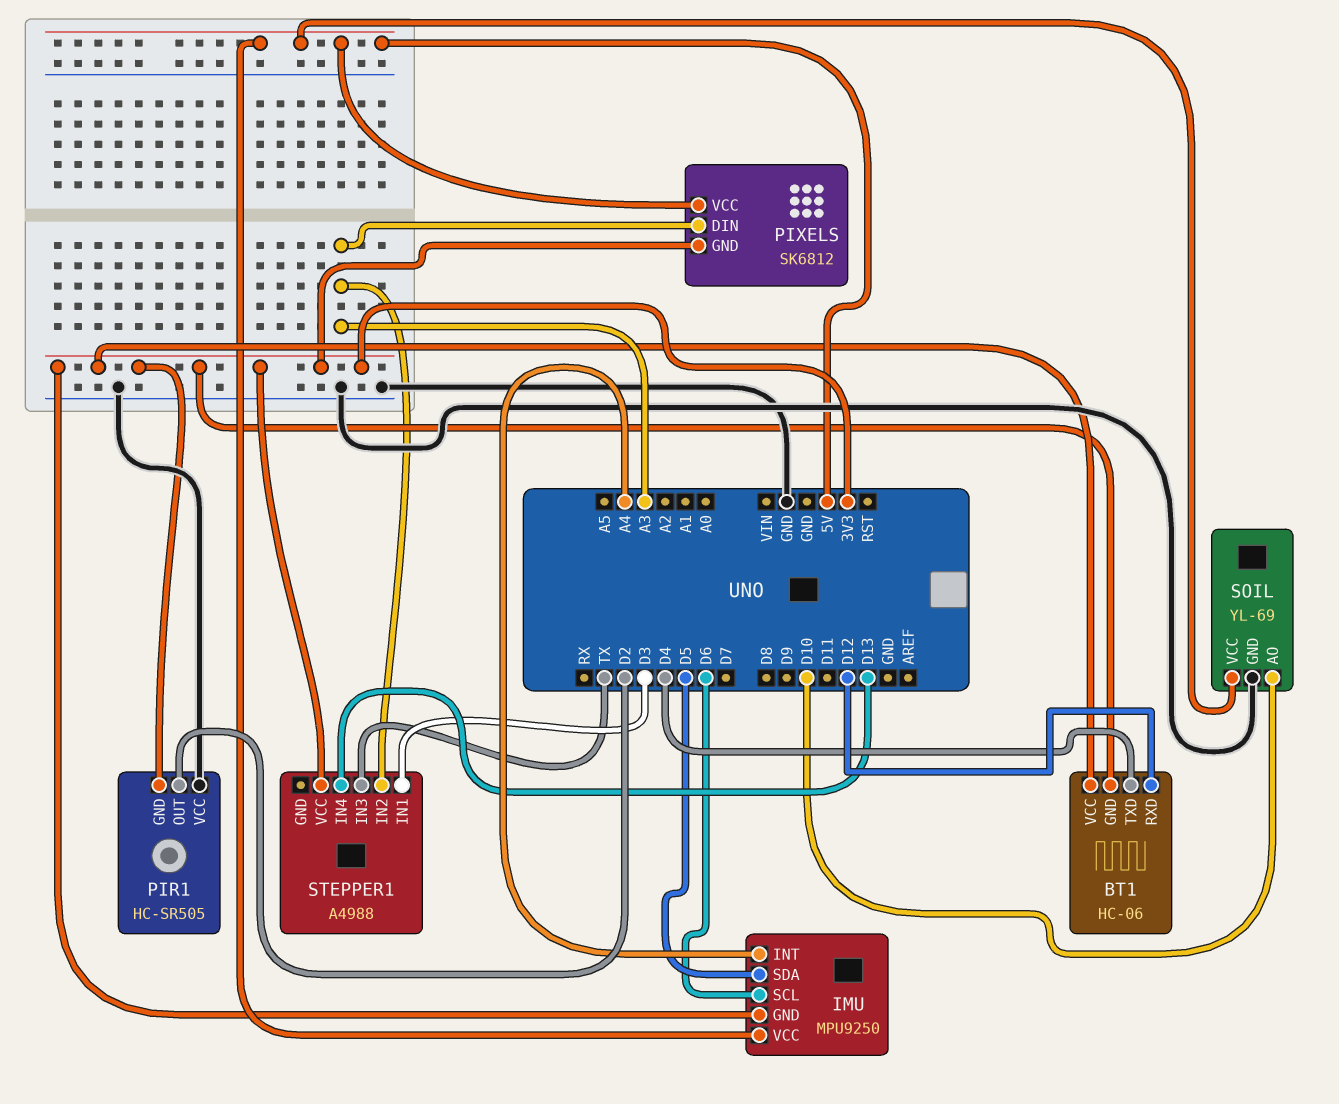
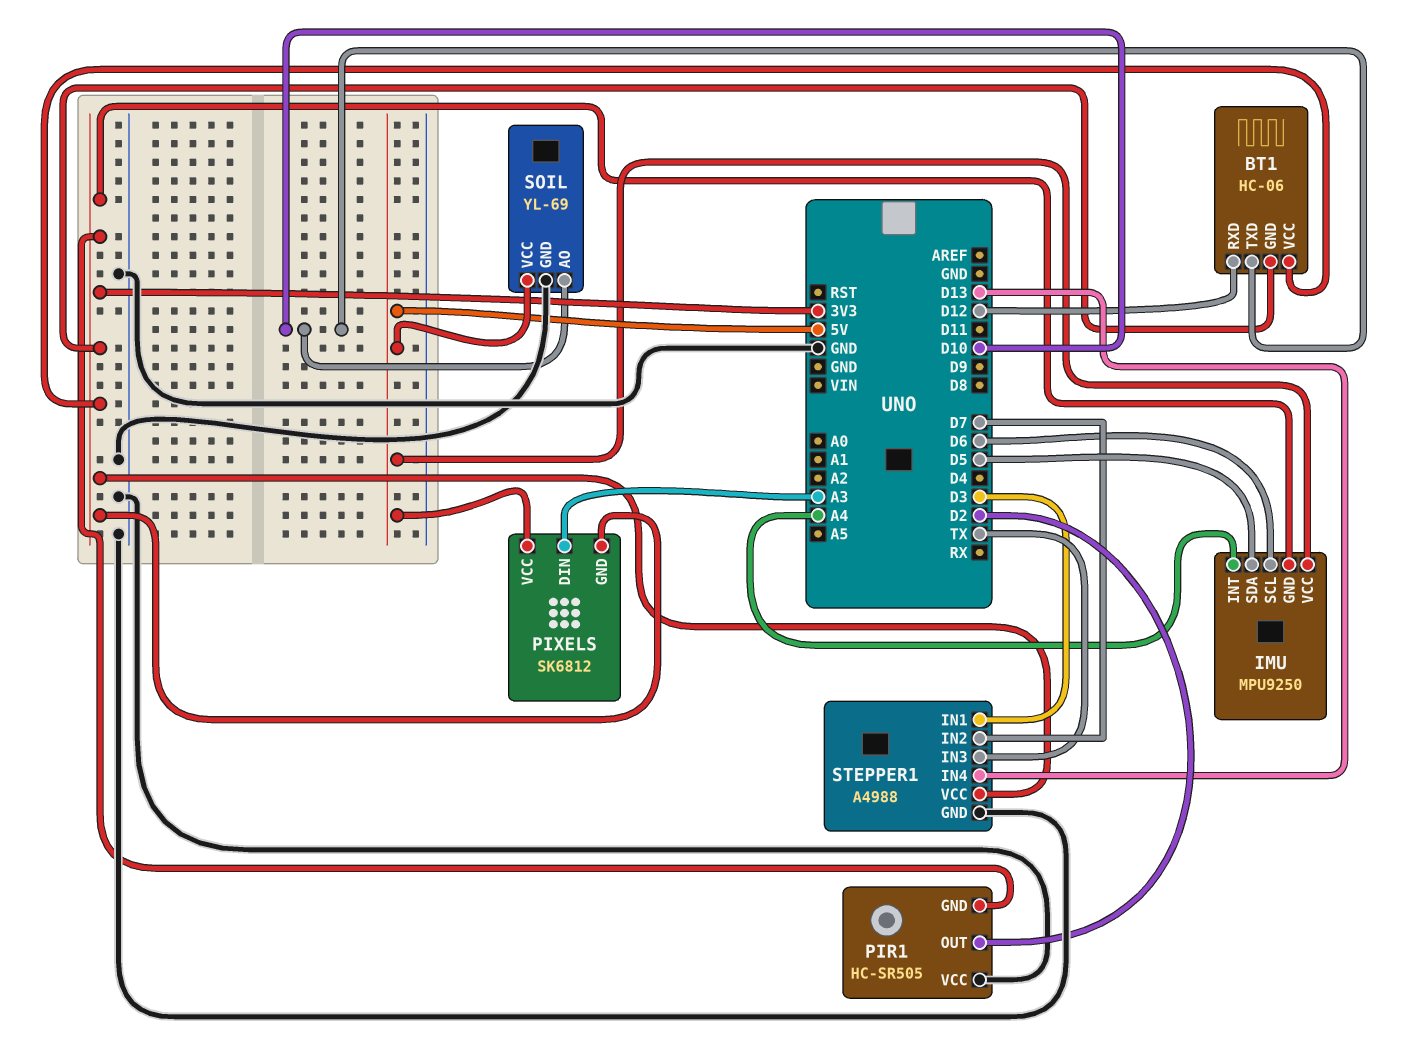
BT1 pin TXD: D4 -> D10
STEPPER1 pin GND: none -> GND
STEPPER1 pin IN2: A3 -> D7

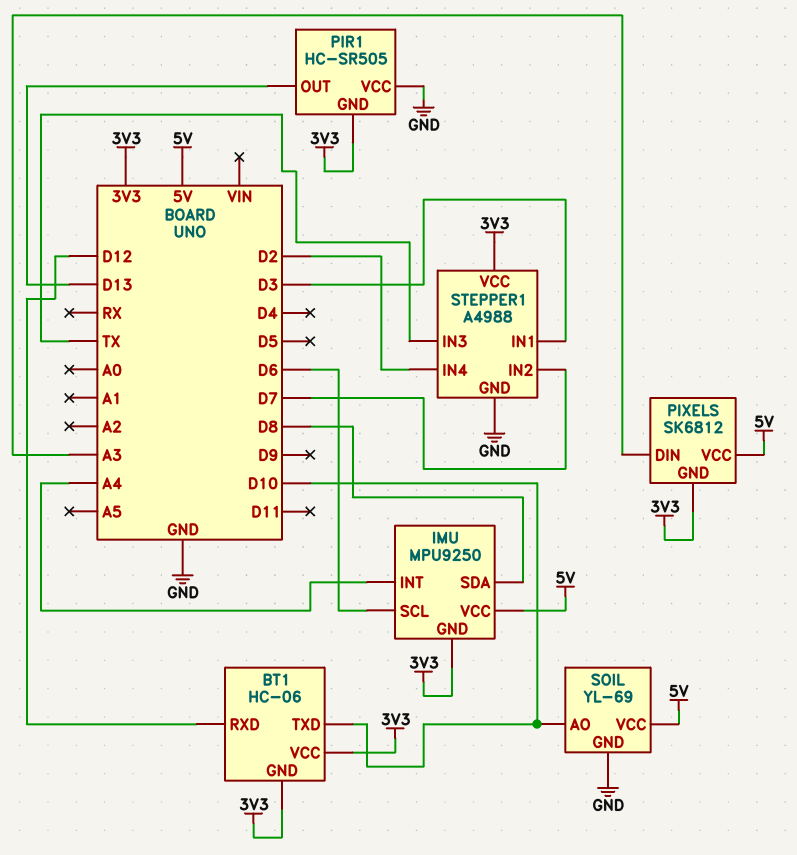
IMU pin SDA: D5 -> D8
PIR1 pin OUT: D2 -> D13
STEPPER1 pin IN4: D13 -> D2

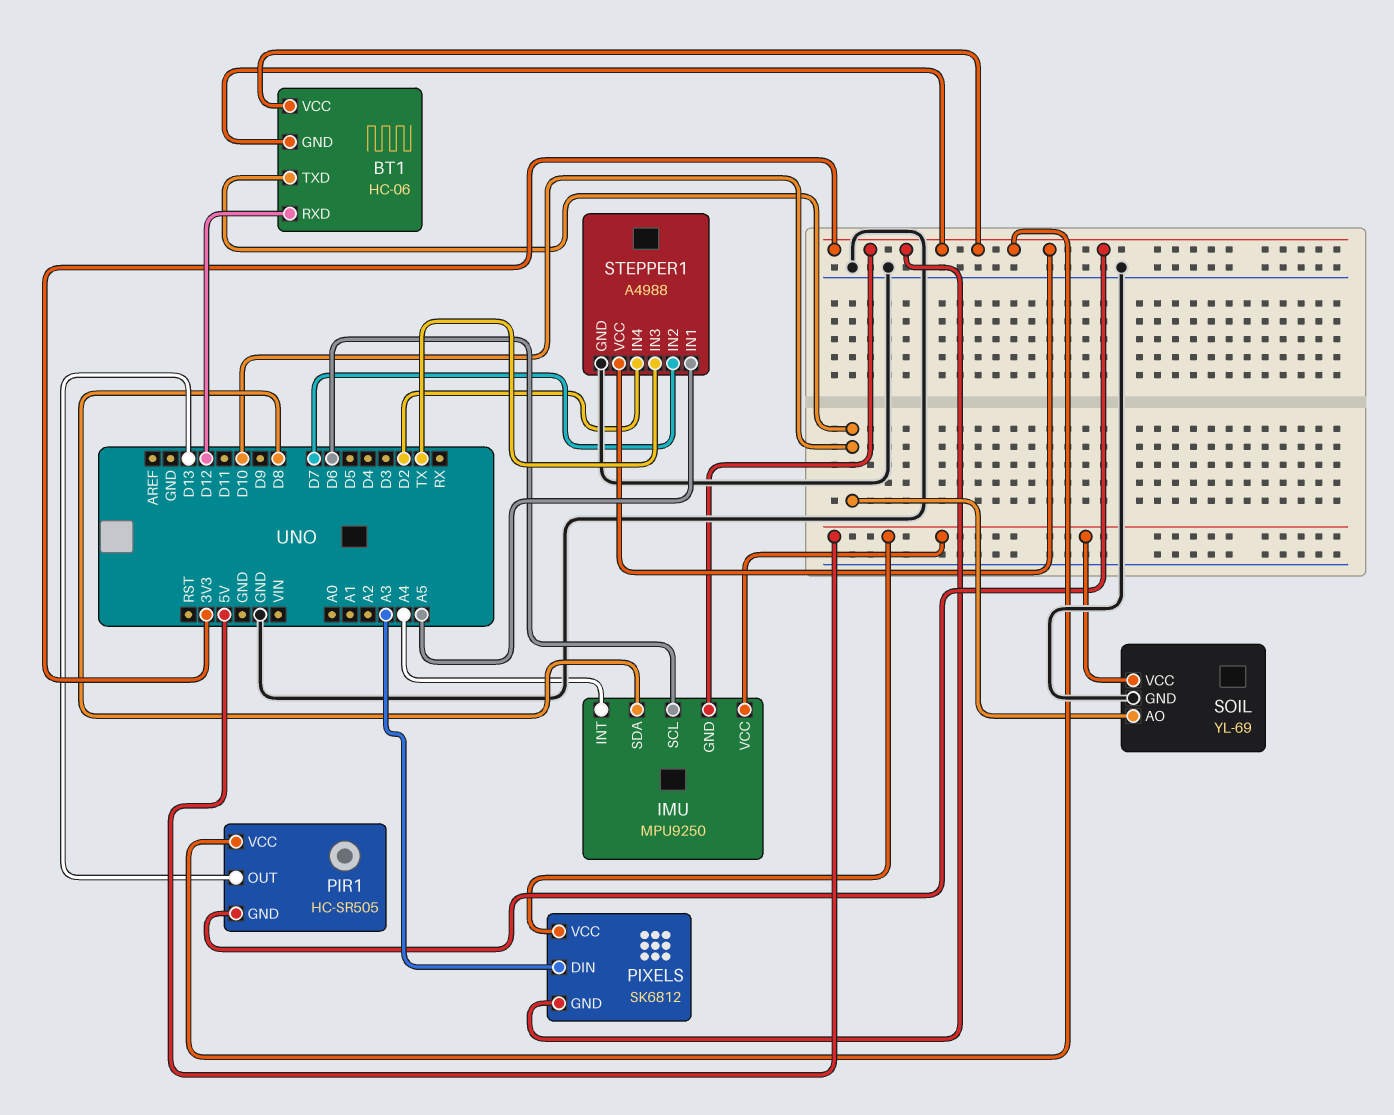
PIR1 pin VCC: GND -> 3V3
STEPPER1 pin IN1: D3 -> A5

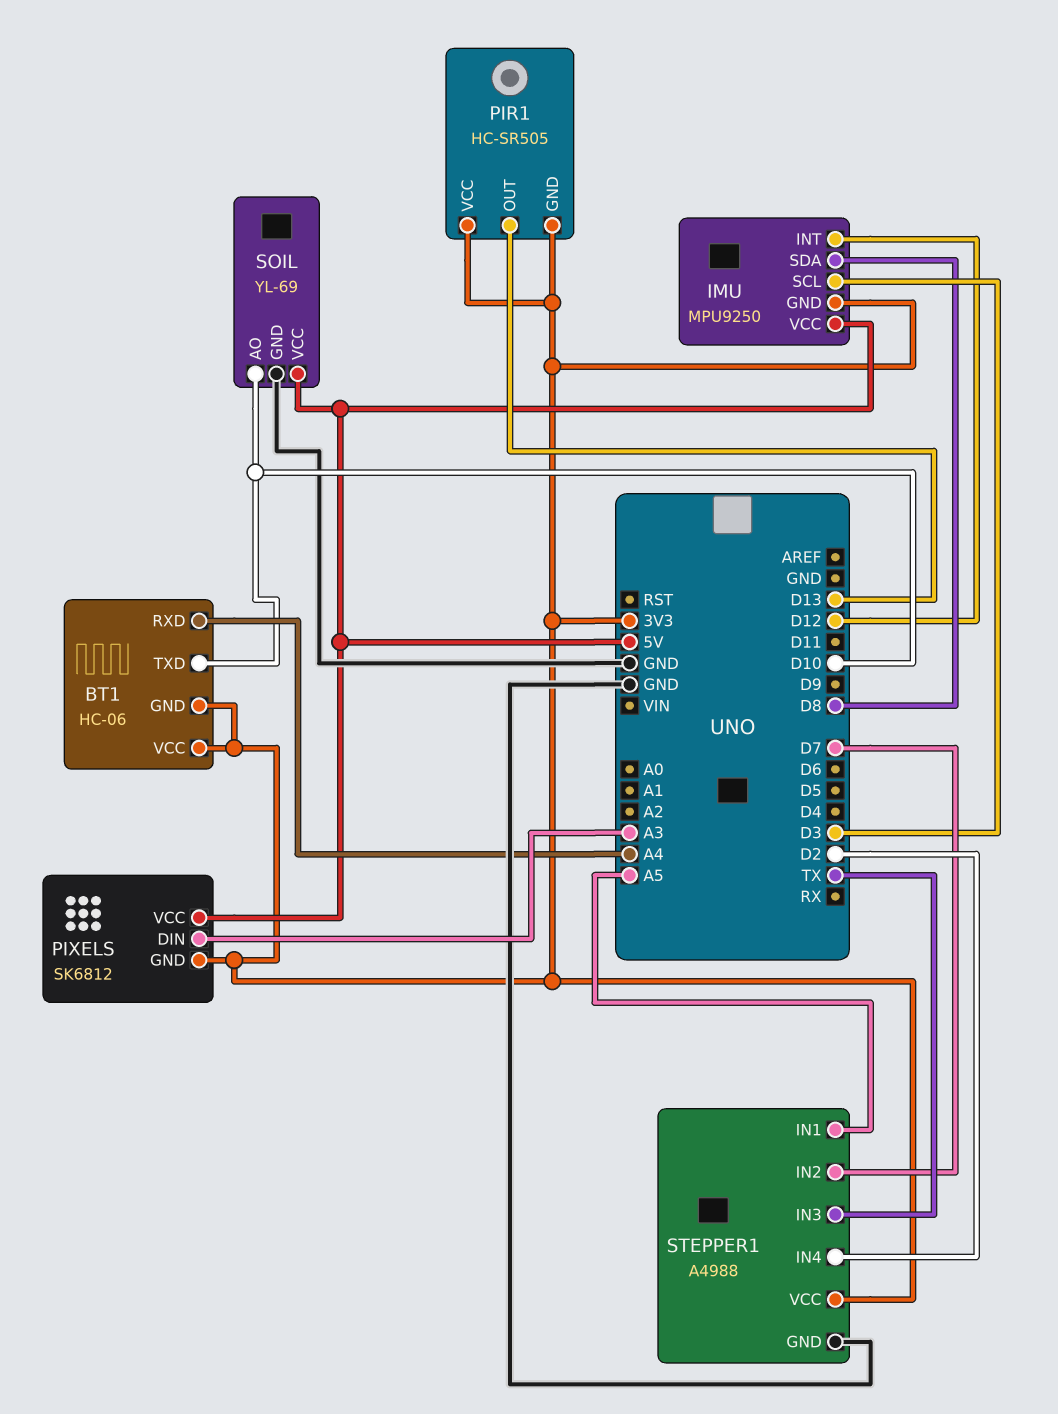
BT1 pin RXD: D12 -> A4
IMU pin INT: A4 -> D12
IMU pin SCL: D6 -> D3

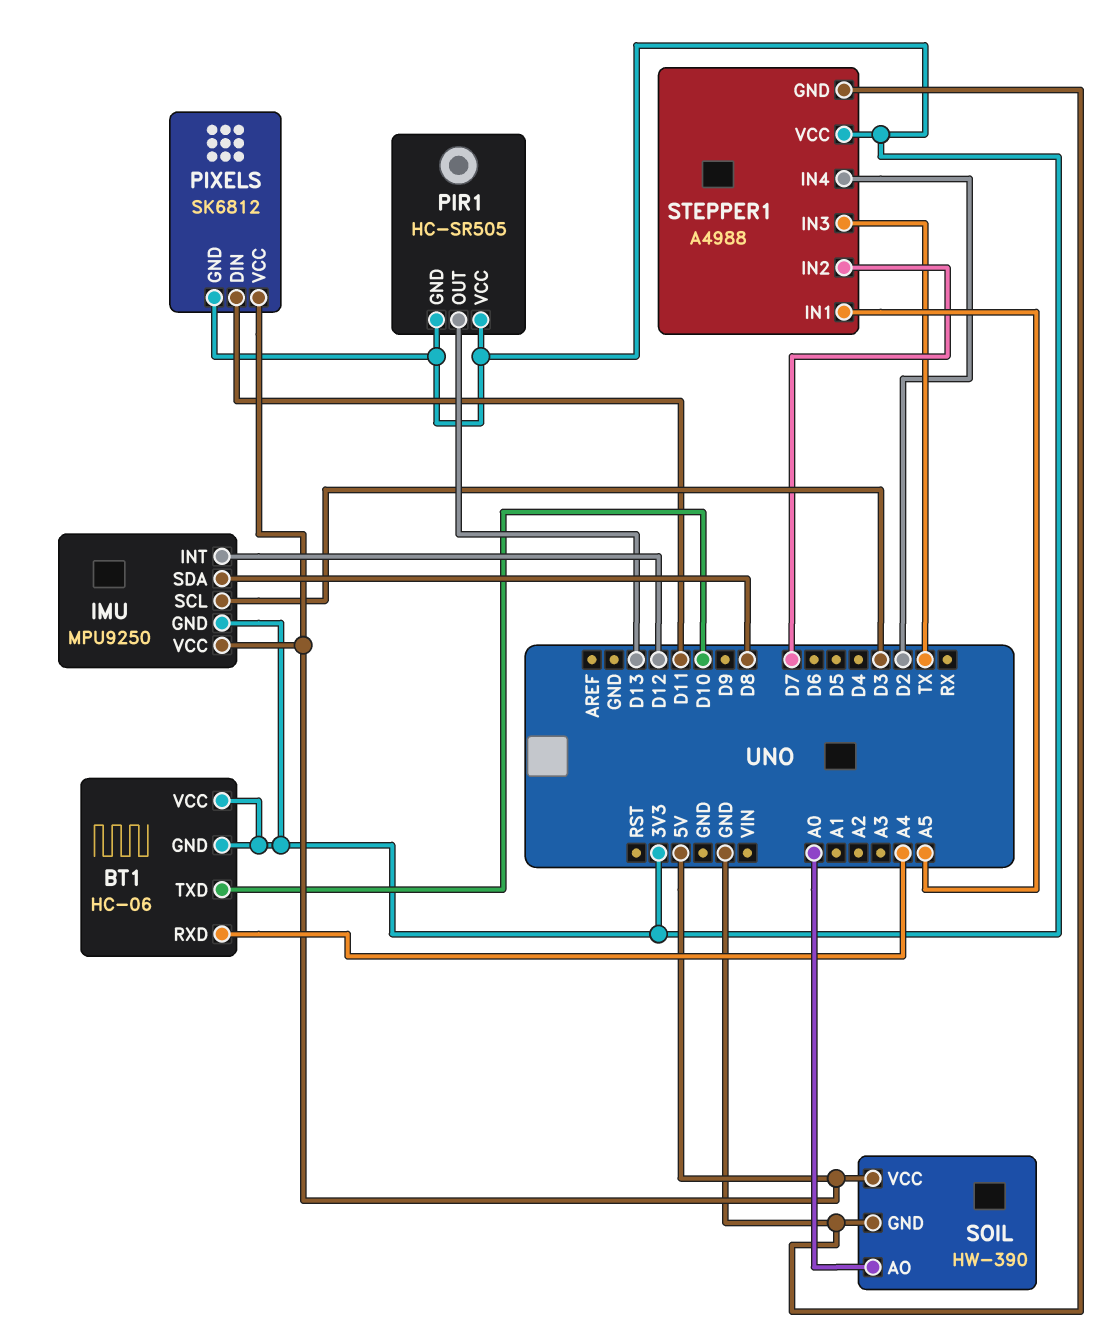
PIXELS pin DIN: A3 -> D11
SOIL: YL-69 -> HW-390
SOIL pin AO: D10 -> A0

